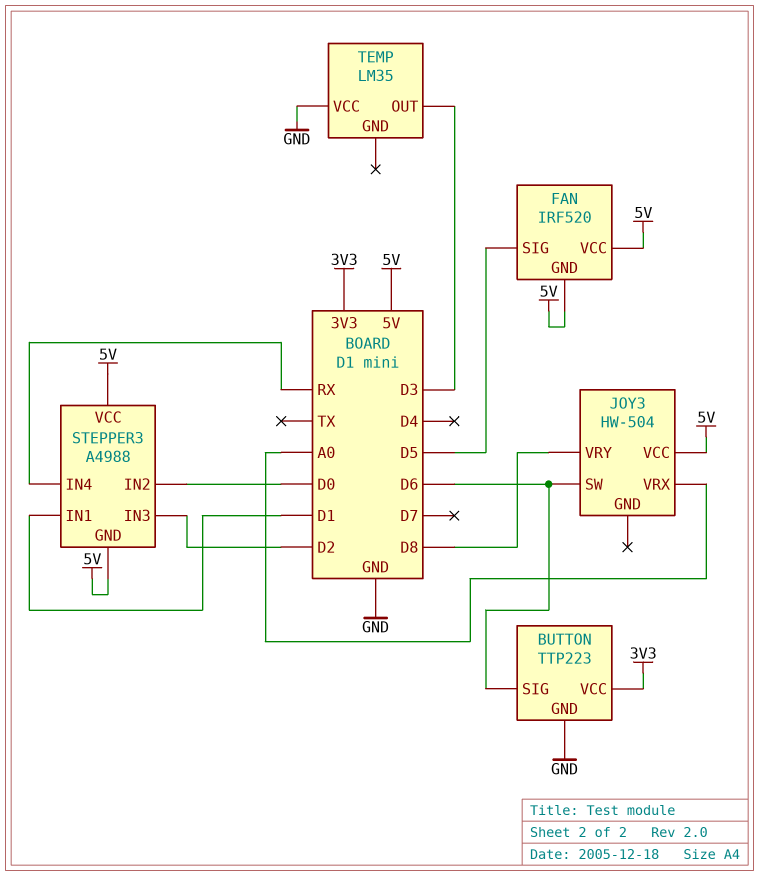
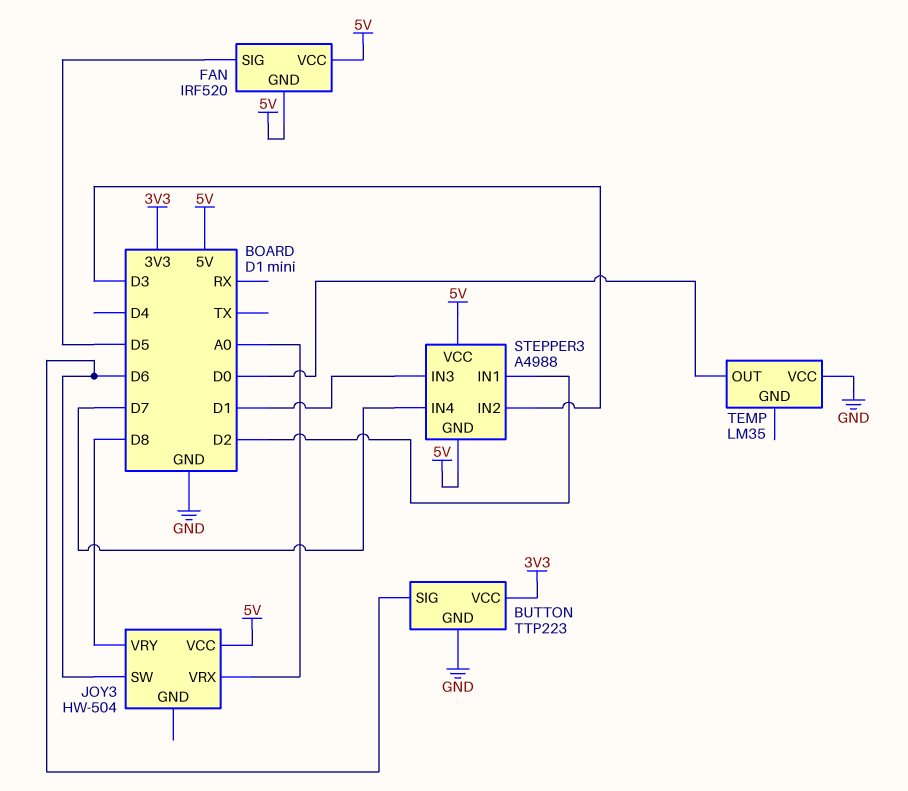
STEPPER3 pin IN1: D1 -> D2
STEPPER3 pin IN2: D0 -> D3
STEPPER3 pin IN3: D2 -> D1
STEPPER3 pin IN4: RX -> D7
TEMP pin OUT: D3 -> D0

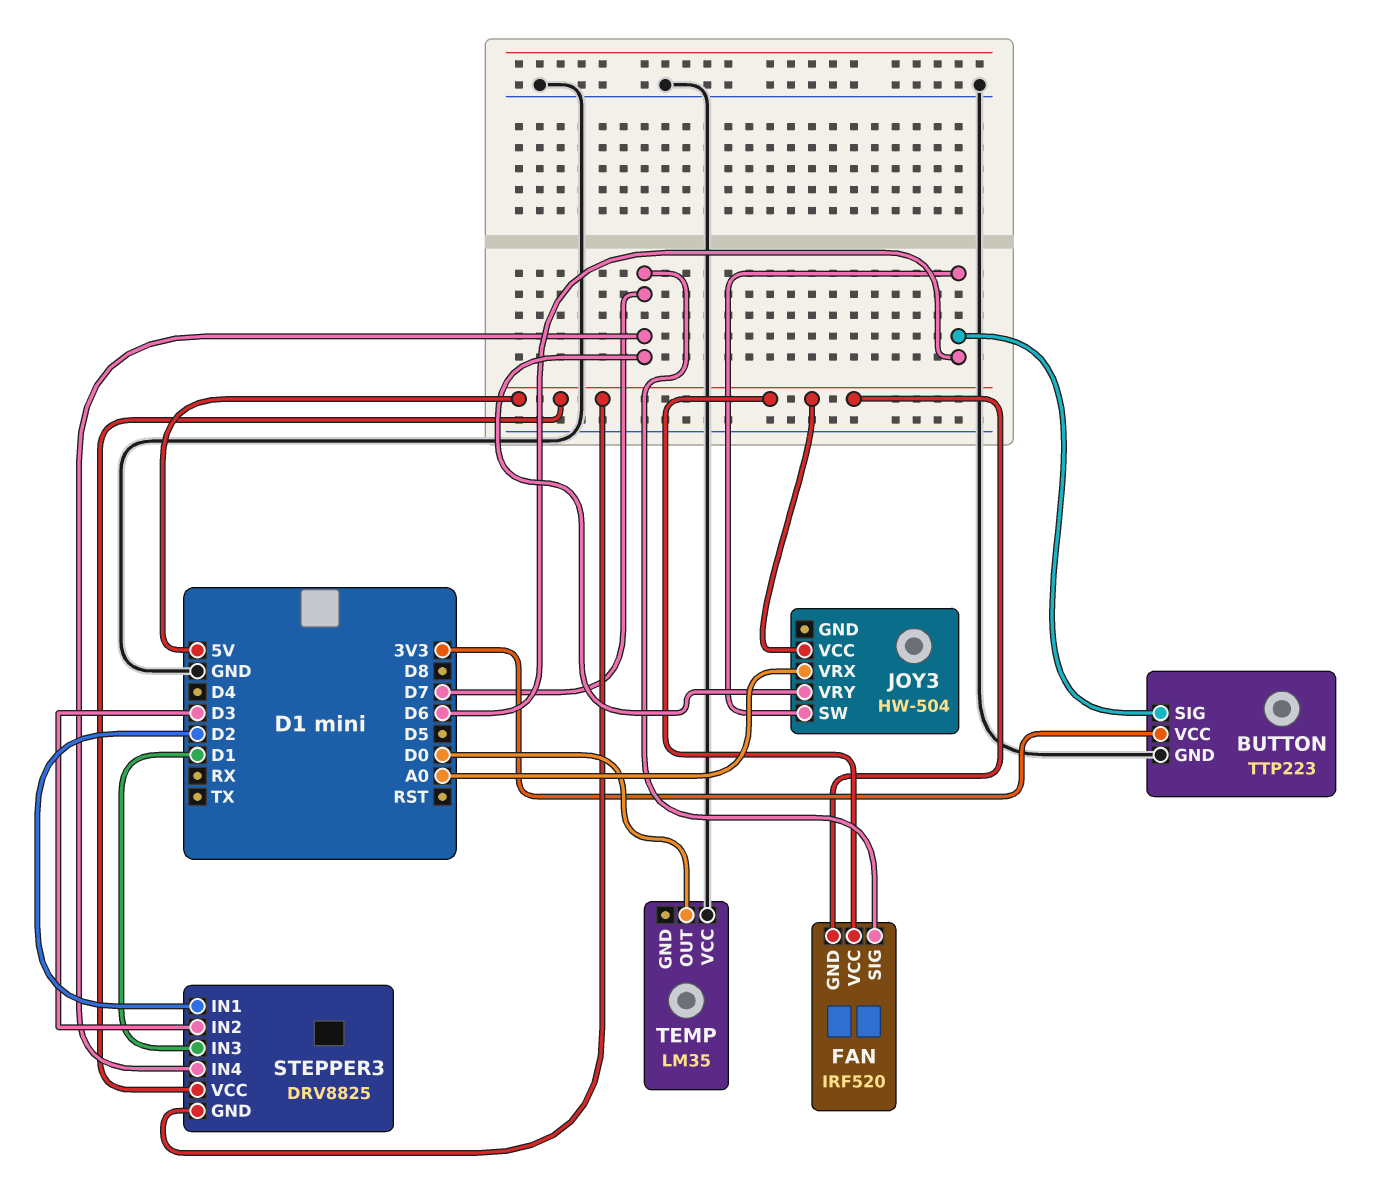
FAN pin SIG: D5 -> D7
JOY3 pin VRY: D8 -> D7
STEPPER3: A4988 -> DRV8825

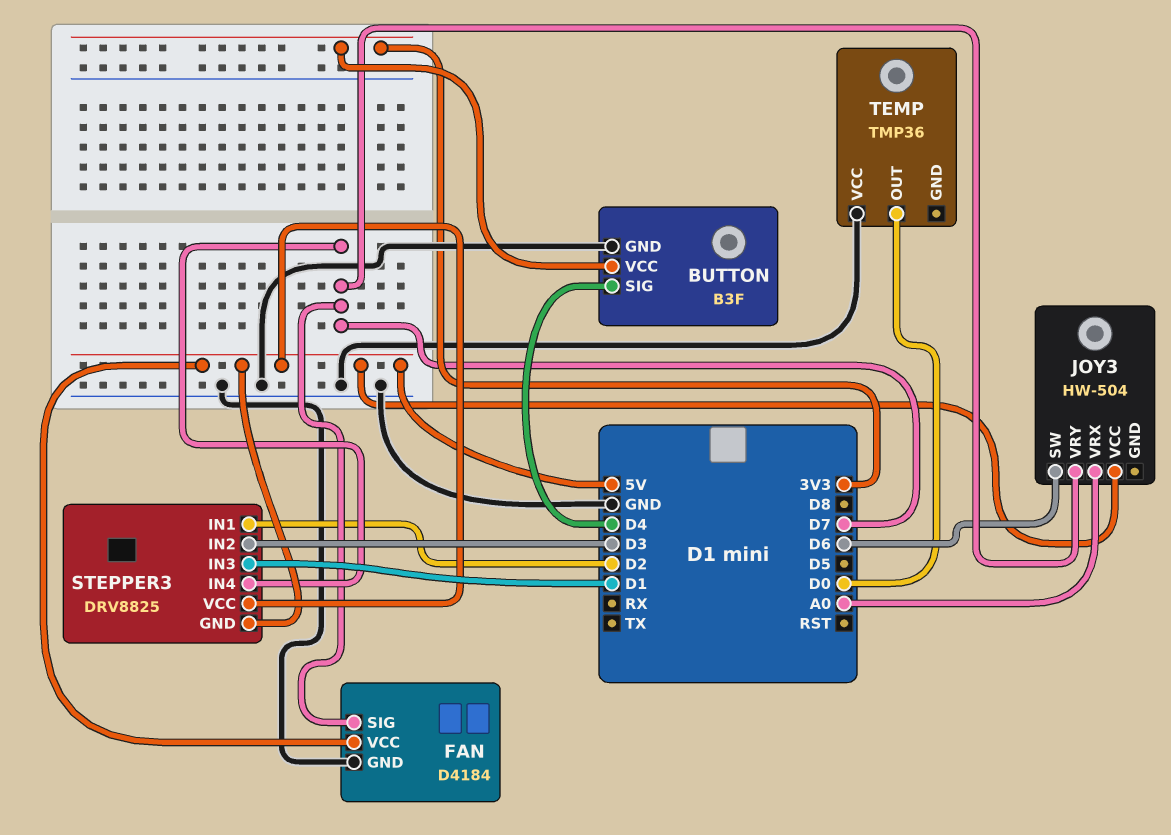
BUTTON: TTP223 -> B3F
BUTTON pin SIG: D6 -> D4
FAN: IRF520 -> D4184
FAN pin GND: 5V -> GND
TEMP: LM35 -> TMP36

